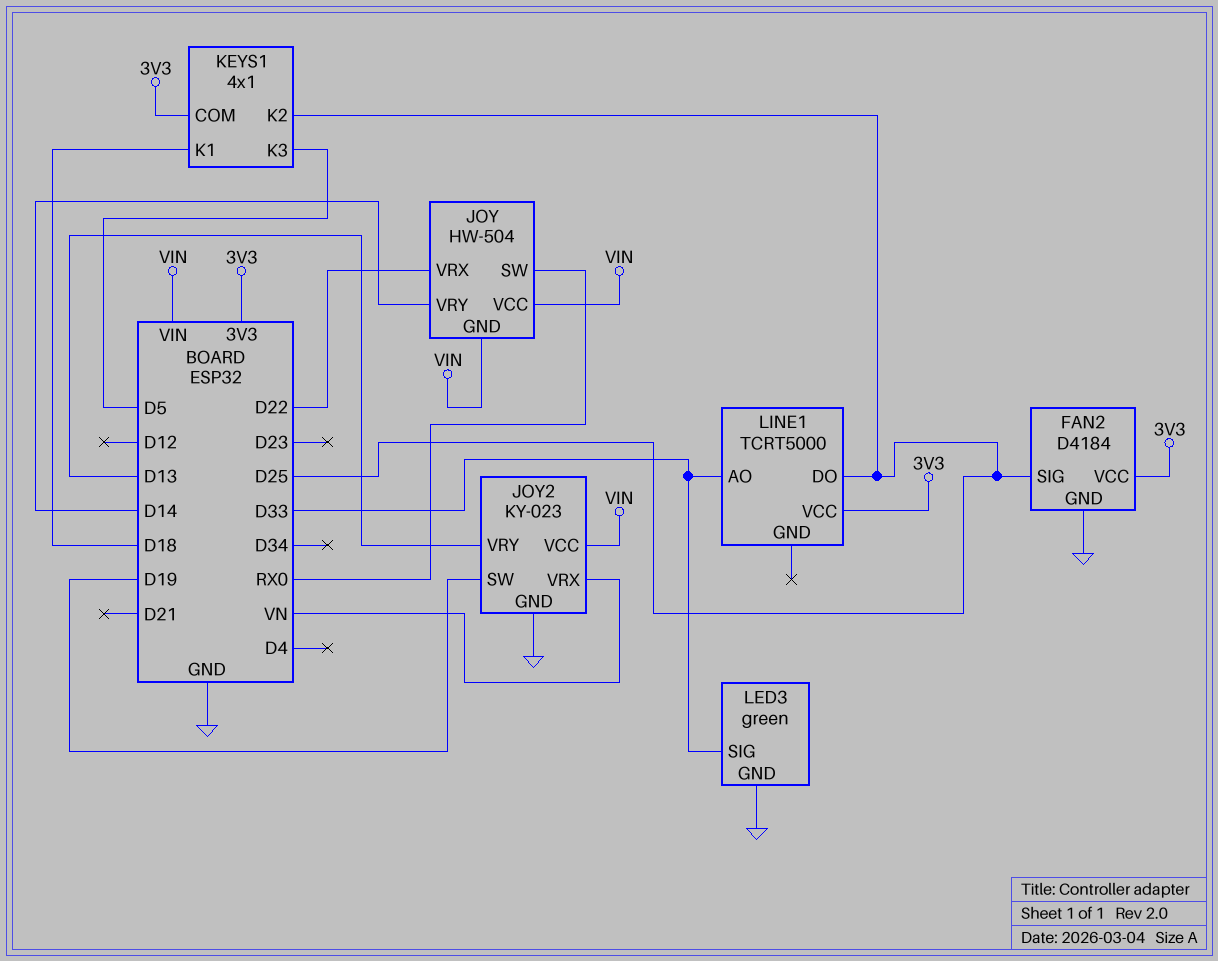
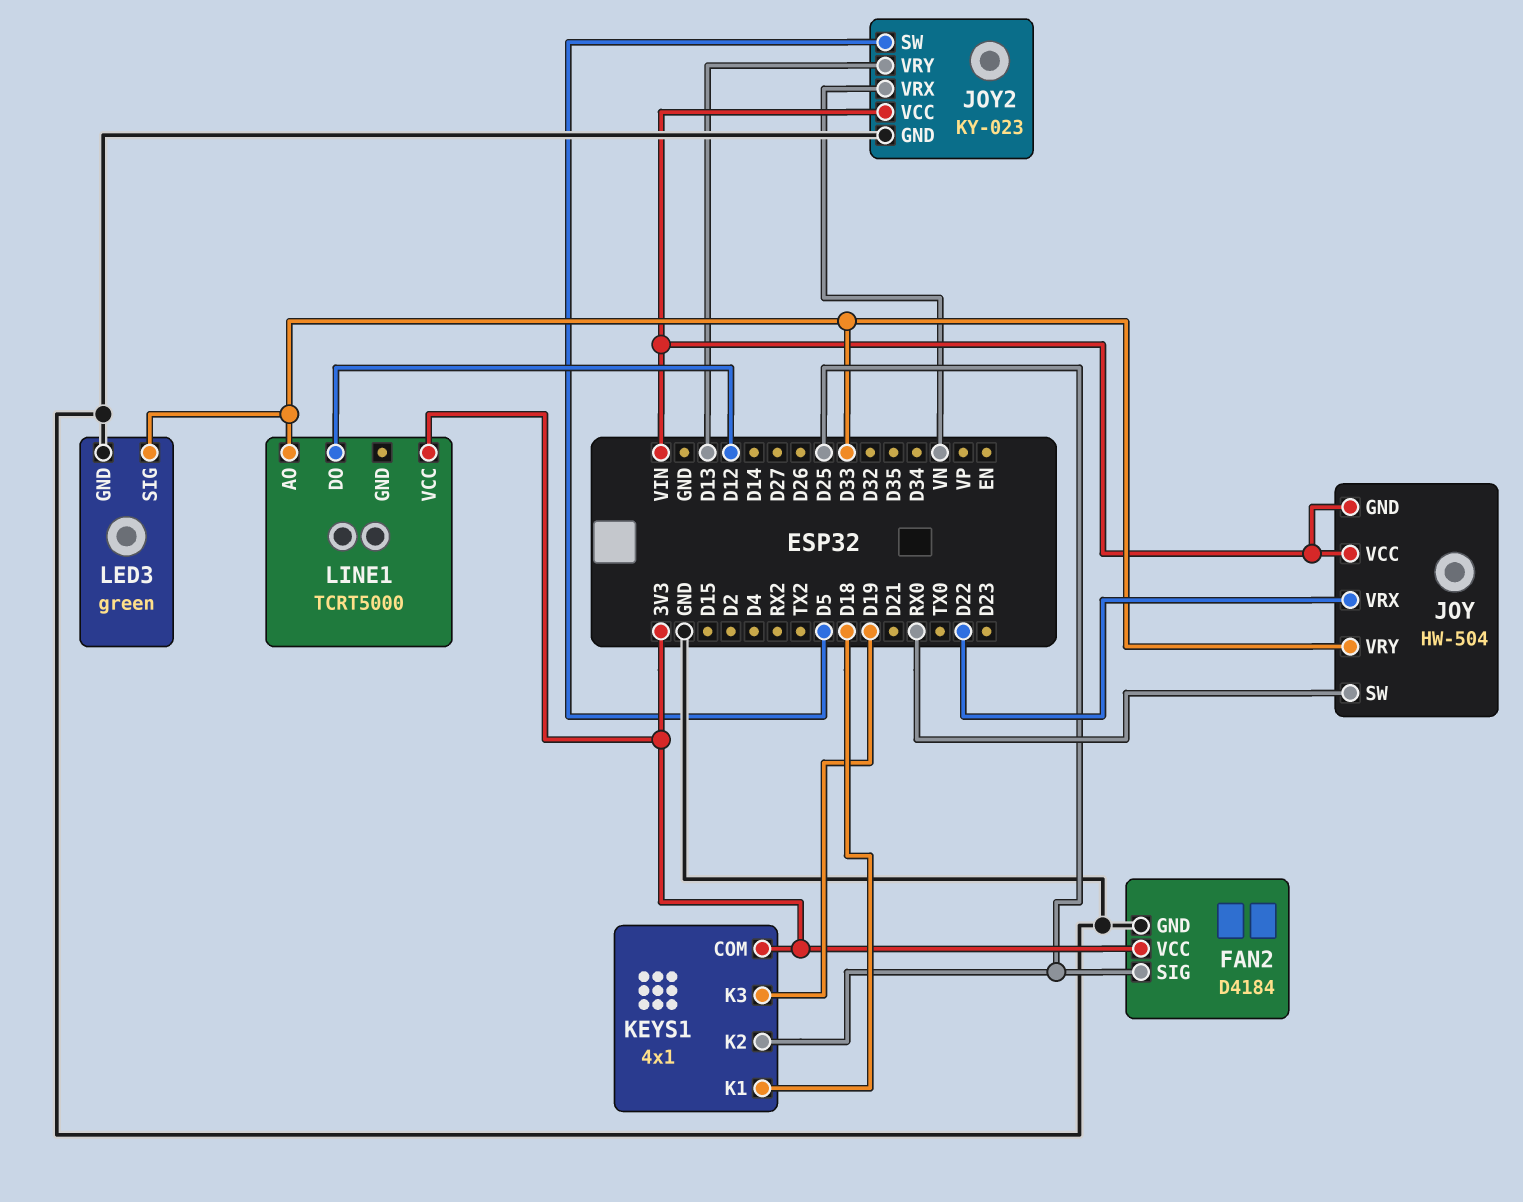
JOY pin VRY: D14 -> D33
JOY2 pin SW: D19 -> D5
KEYS1 pin K3: D5 -> D19
LINE1 pin DO: D25 -> D12

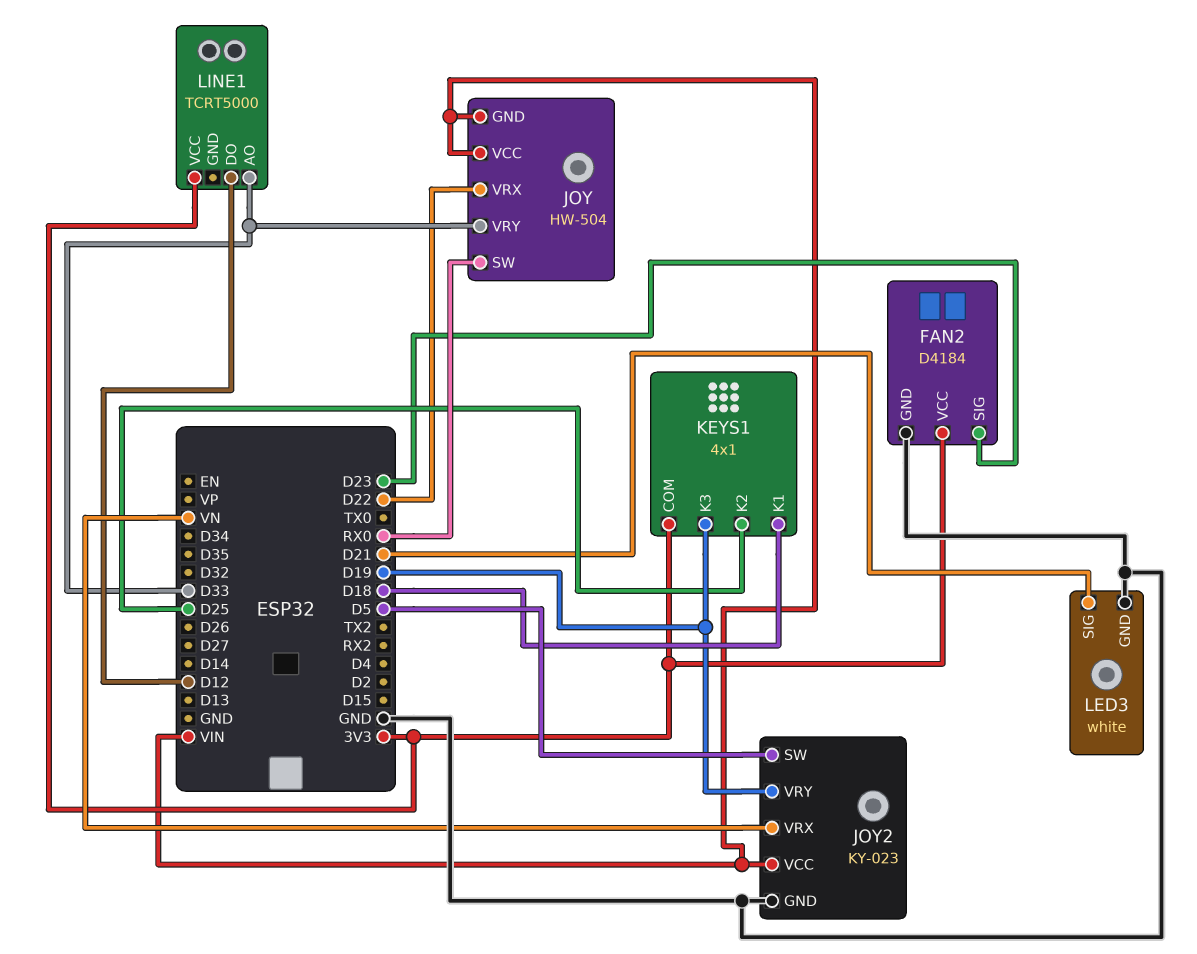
FAN2 pin SIG: D25 -> D23
JOY2 pin VRY: D13 -> D19
LED3: green -> white
LED3 pin SIG: D33 -> D21

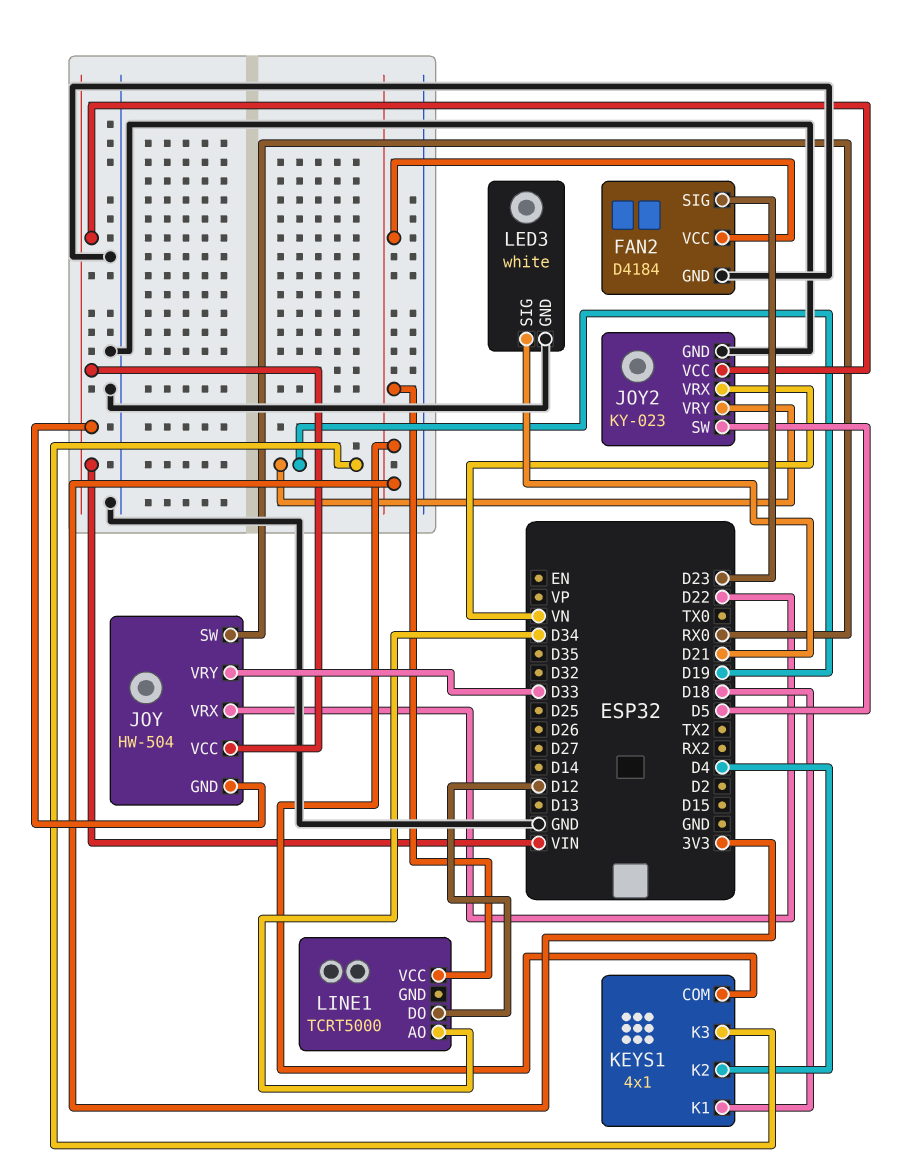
KEYS1 pin K2: D25 -> D4
LINE1 pin AO: D33 -> D34

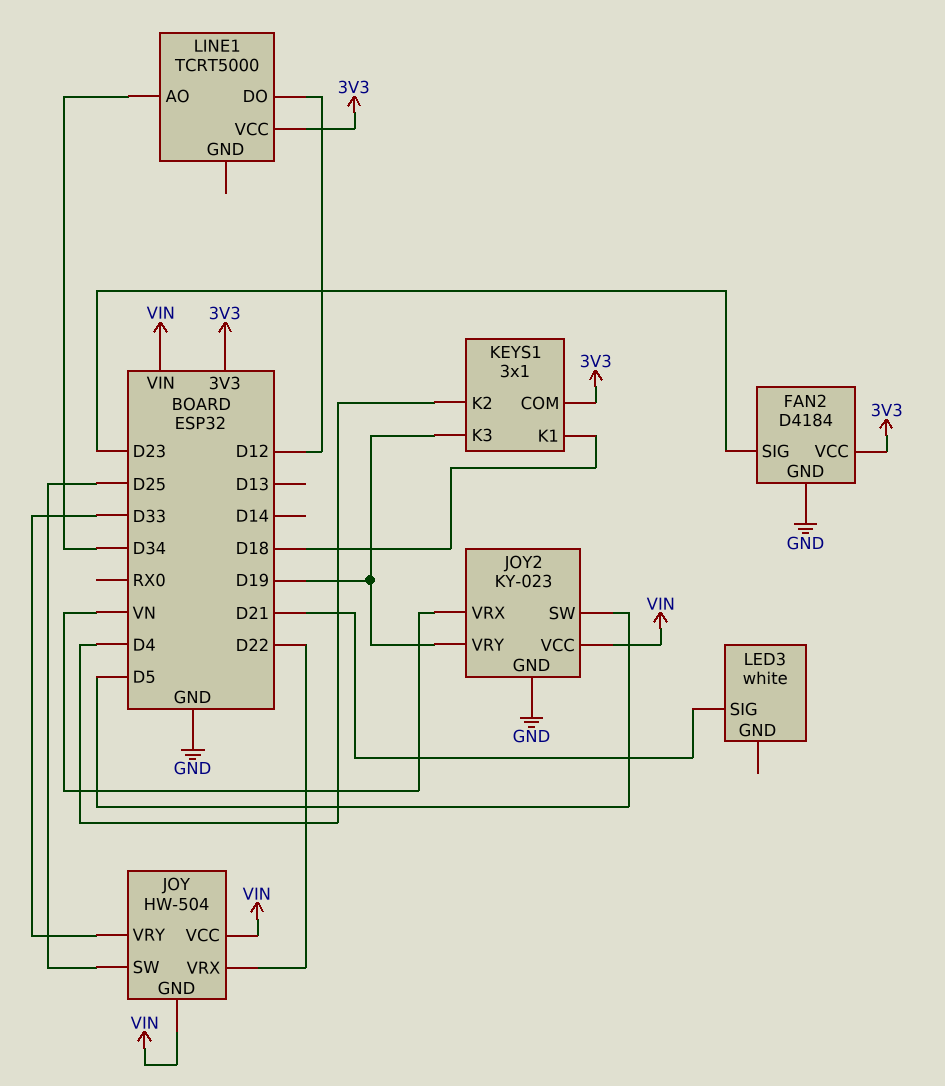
JOY pin SW: RX0 -> D25
KEYS1: 4x1 -> 3x1
LED3 pin GND: GND -> none

